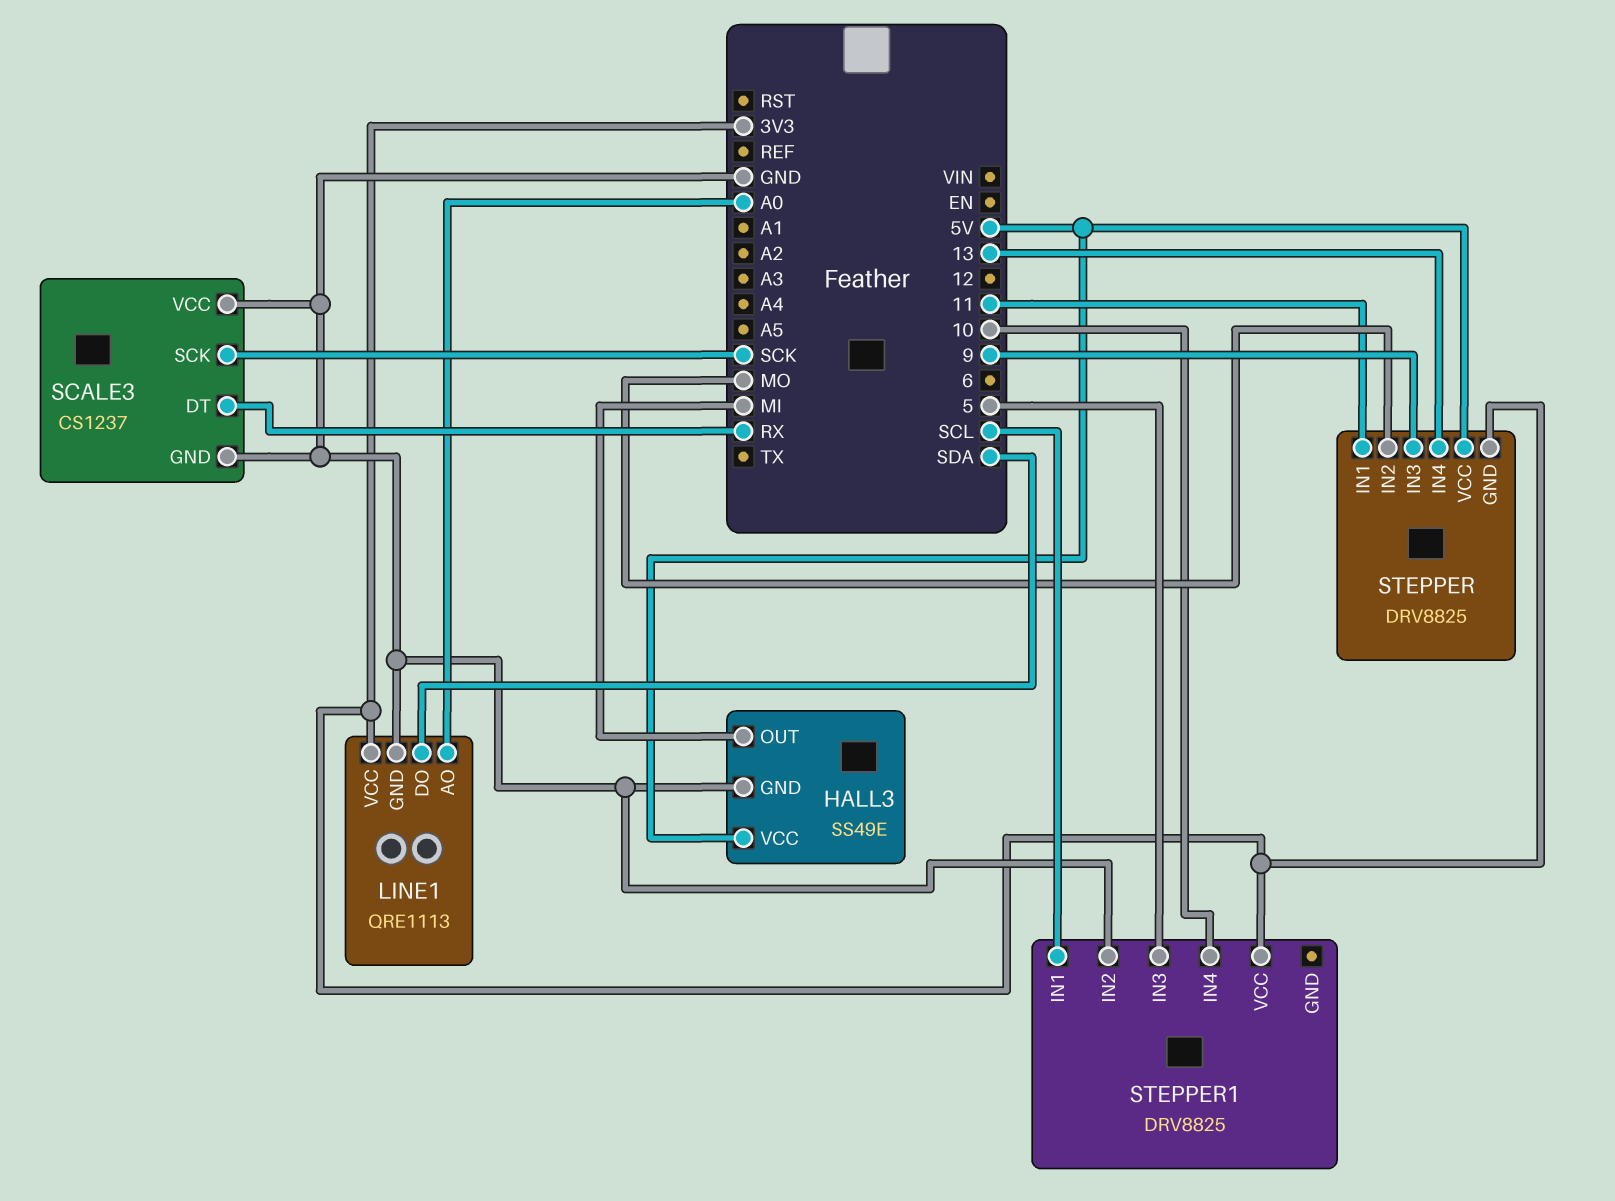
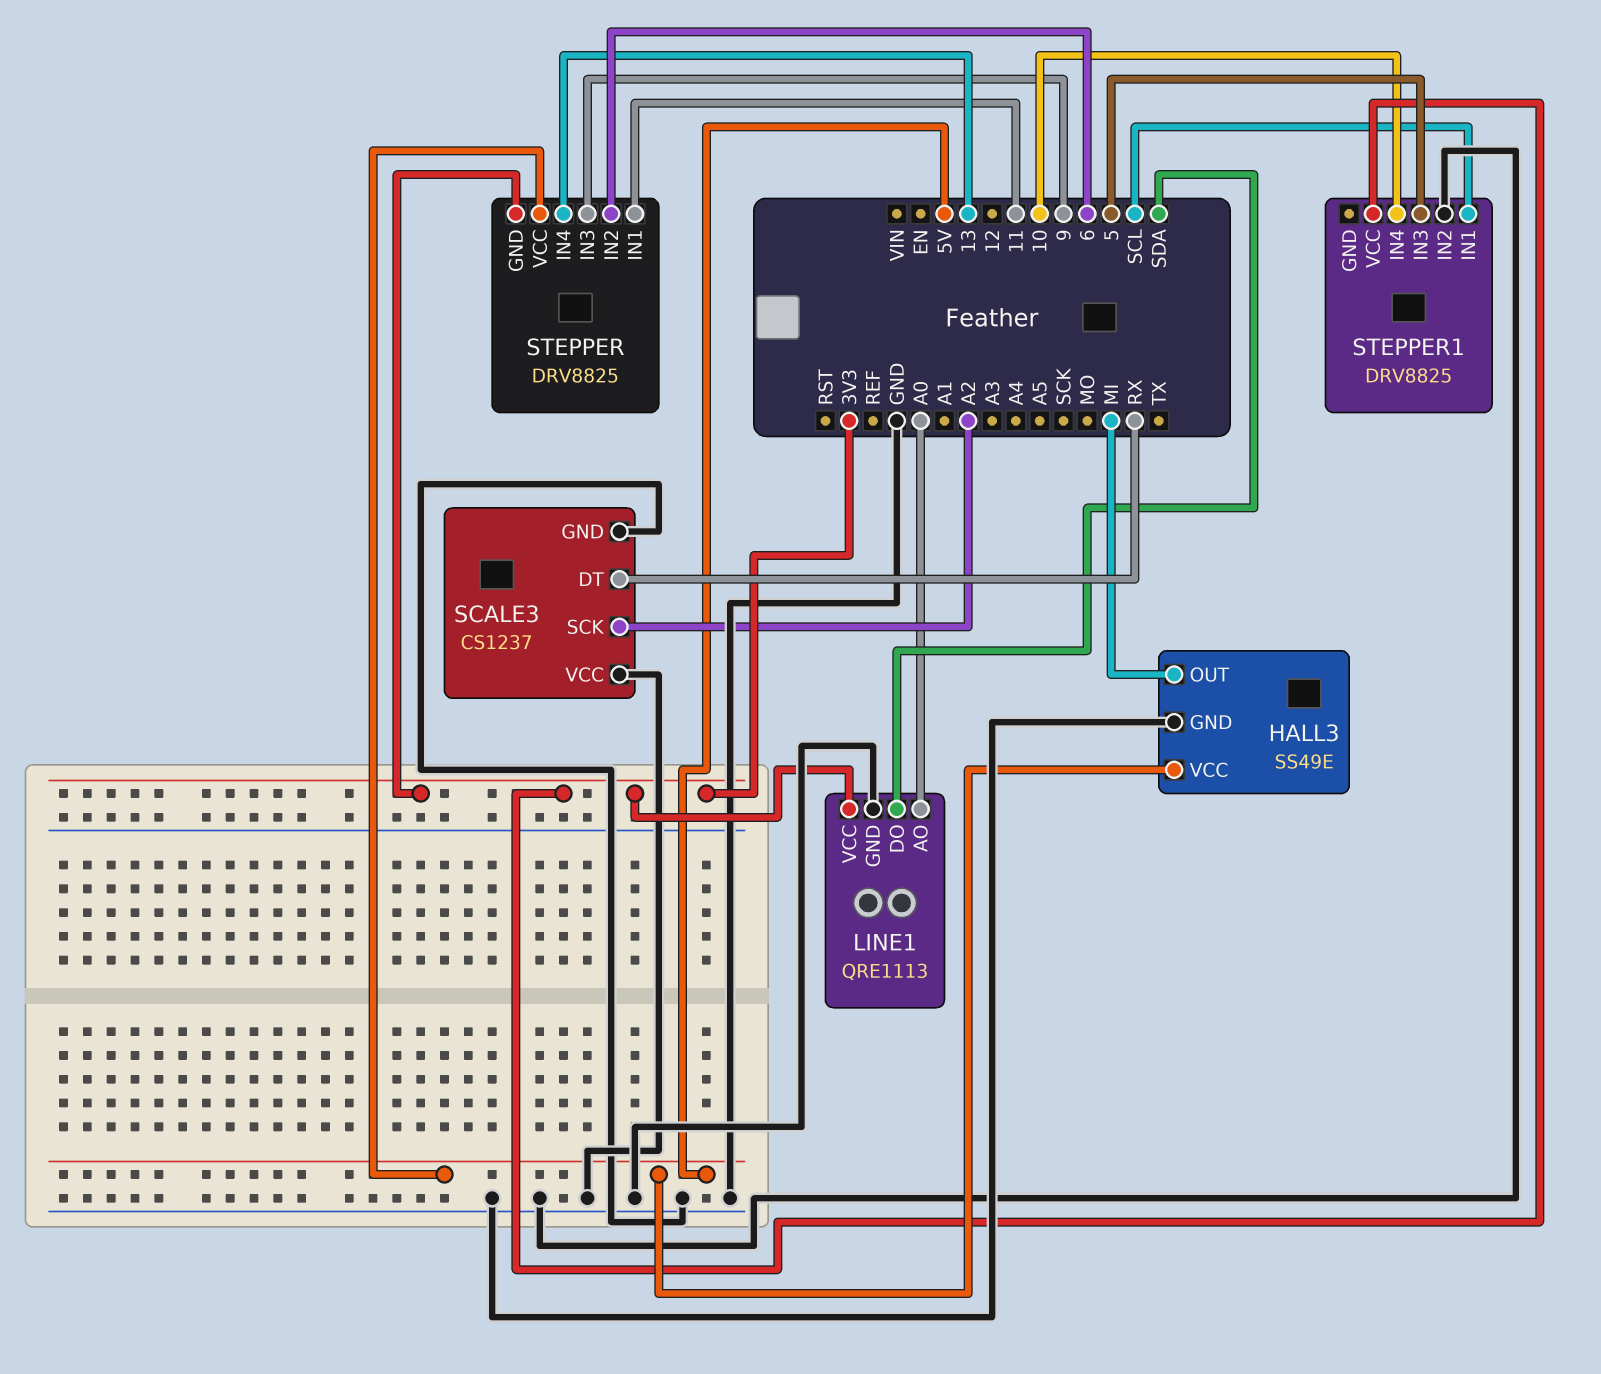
SCALE3 pin SCK: SCK -> A2
STEPPER pin IN2: MO -> 6

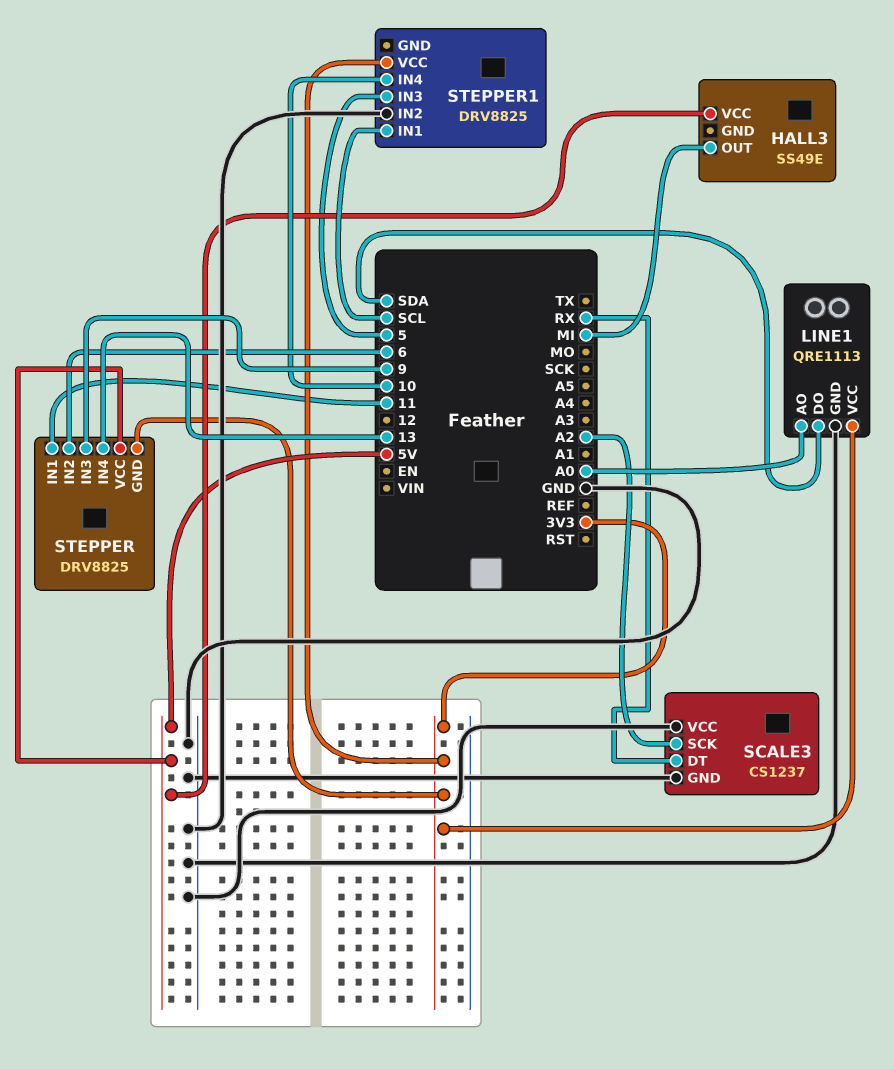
HALL3 pin GND: GND -> none

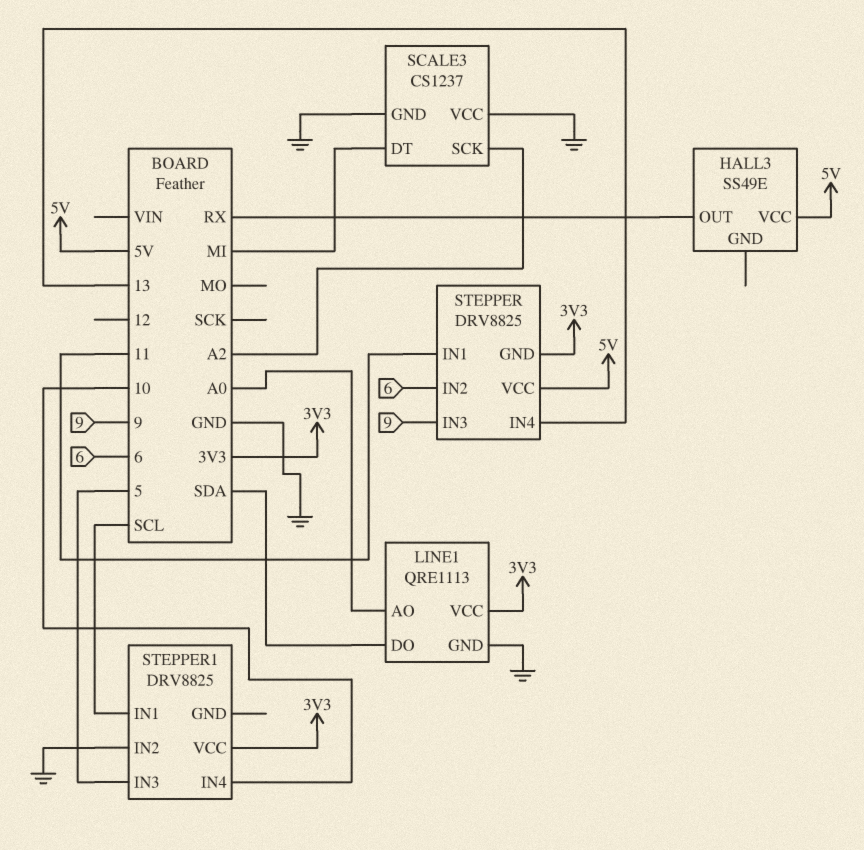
HALL3 pin OUT: MI -> RX
SCALE3 pin DT: RX -> MI

